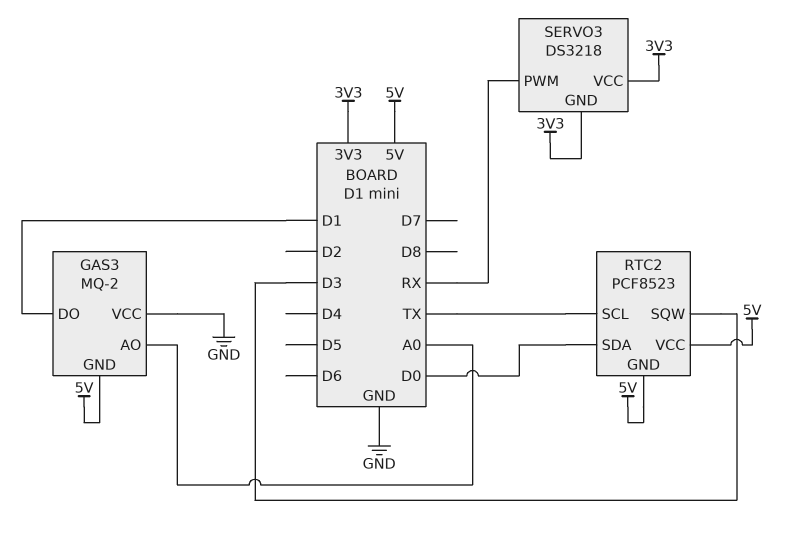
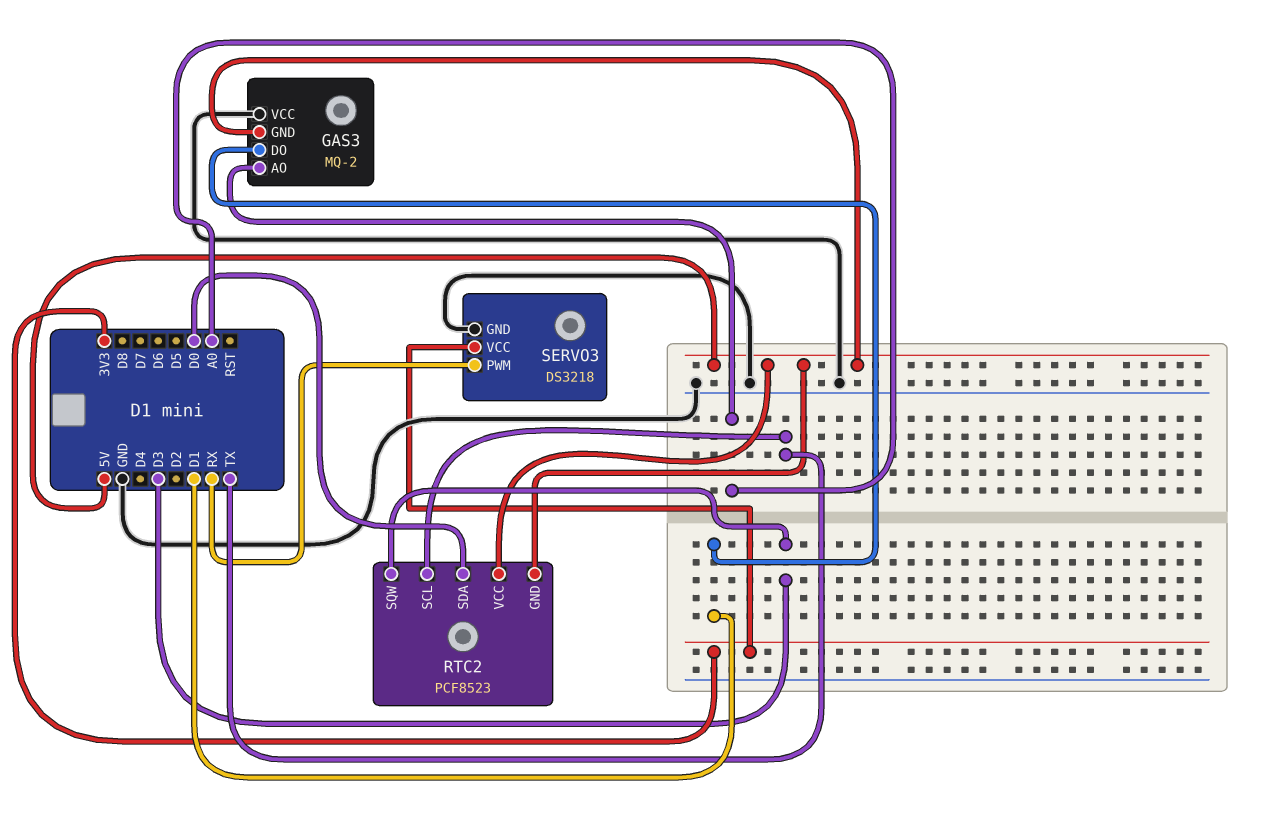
SERVO3 pin GND: 3V3 -> GND

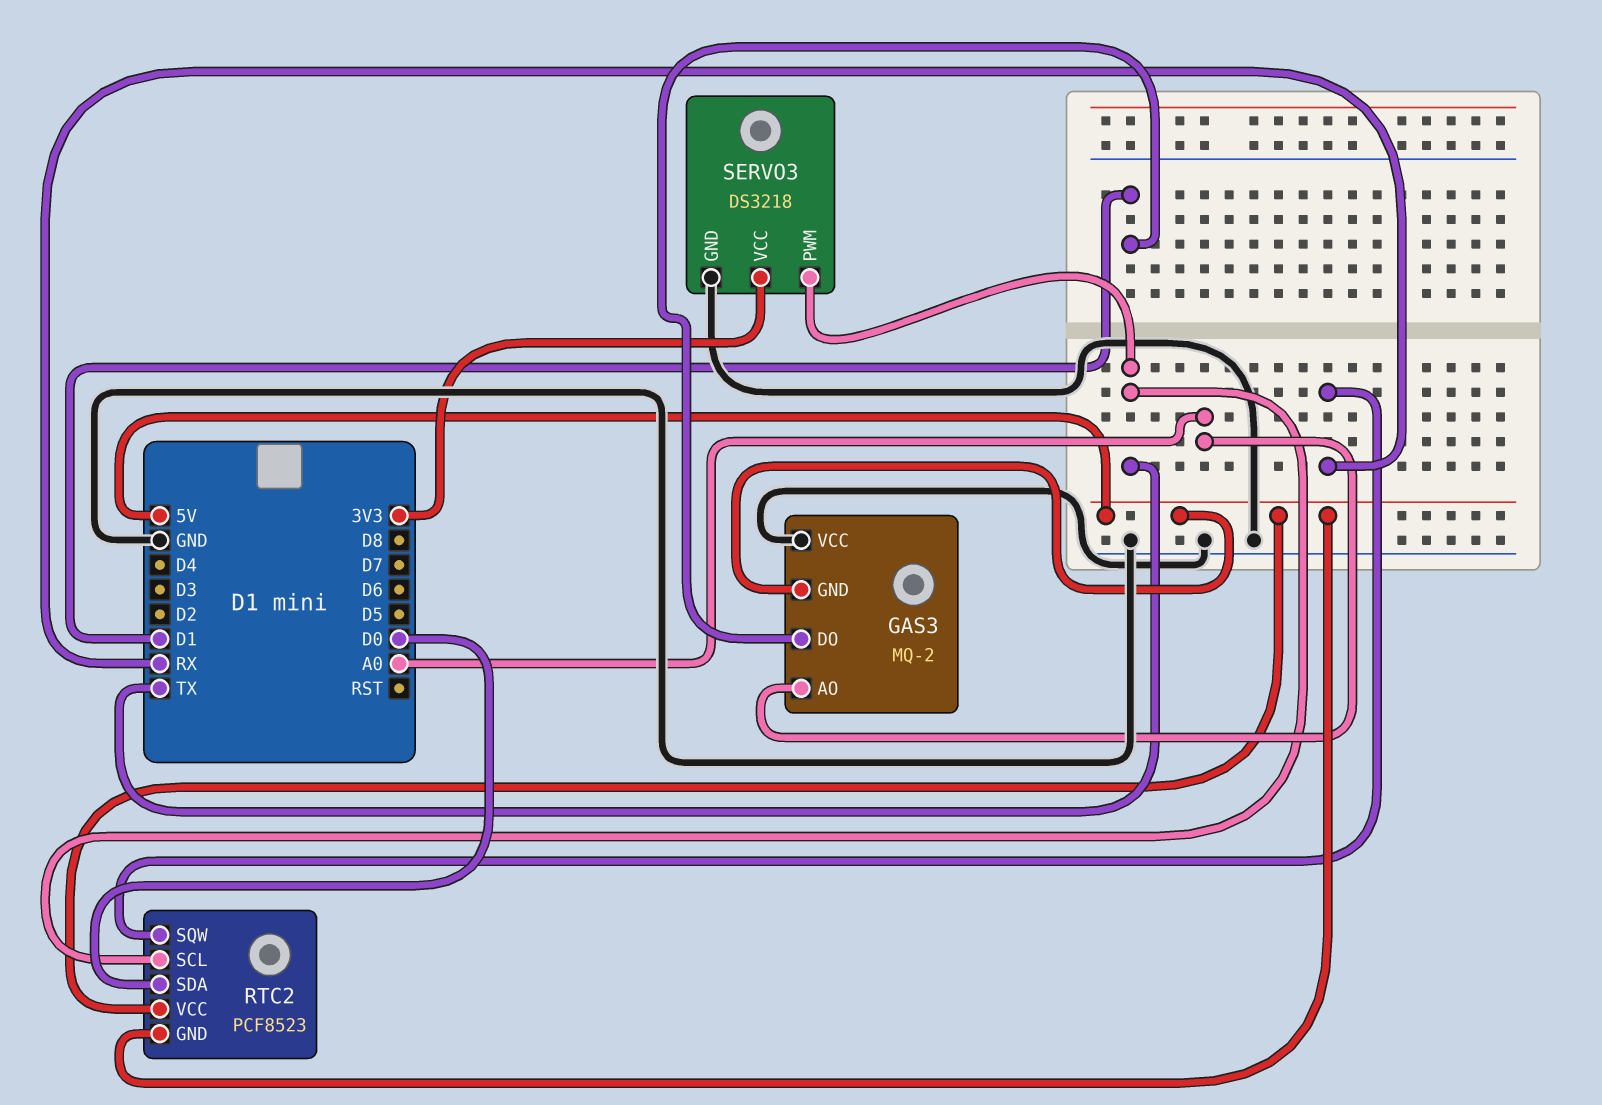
RTC2 pin SQW: D3 -> RX
SERVO3 pin PWM: RX -> TX

